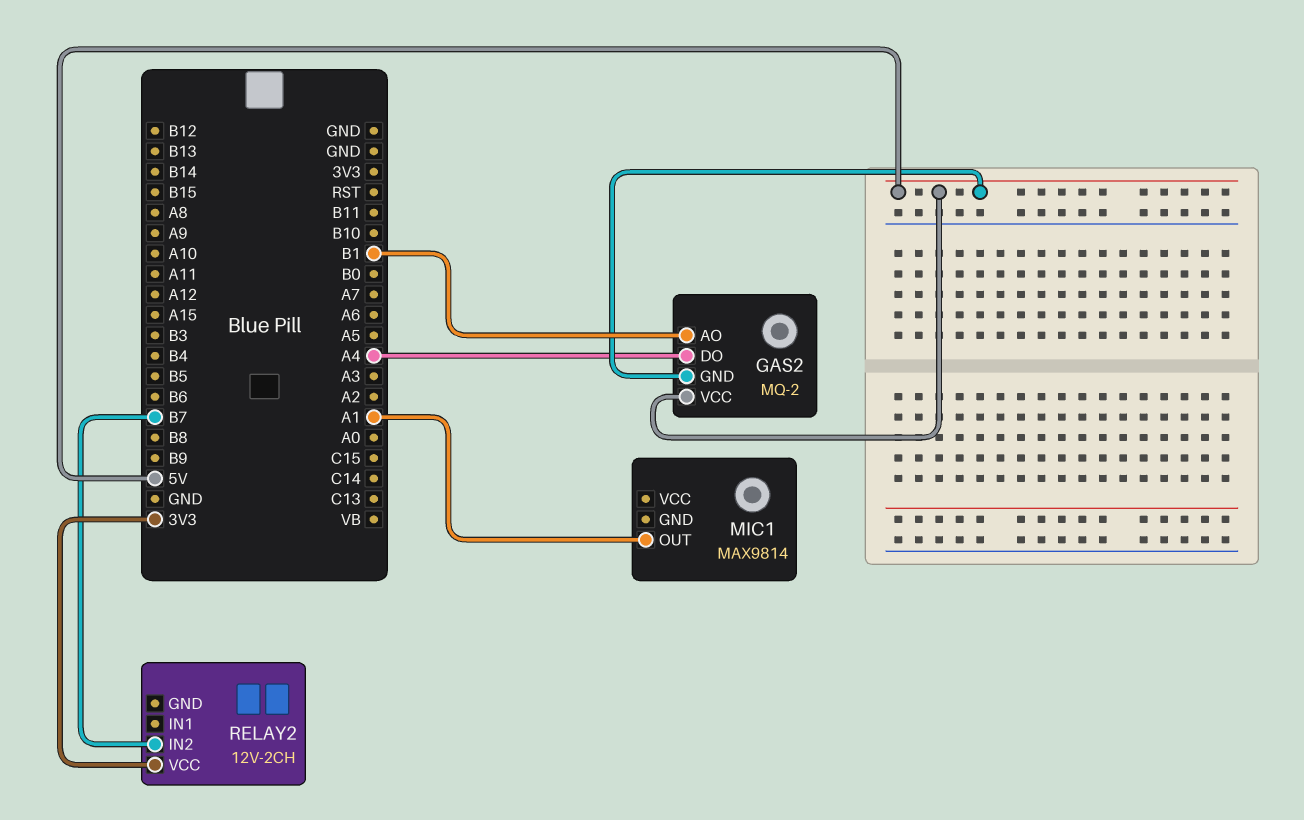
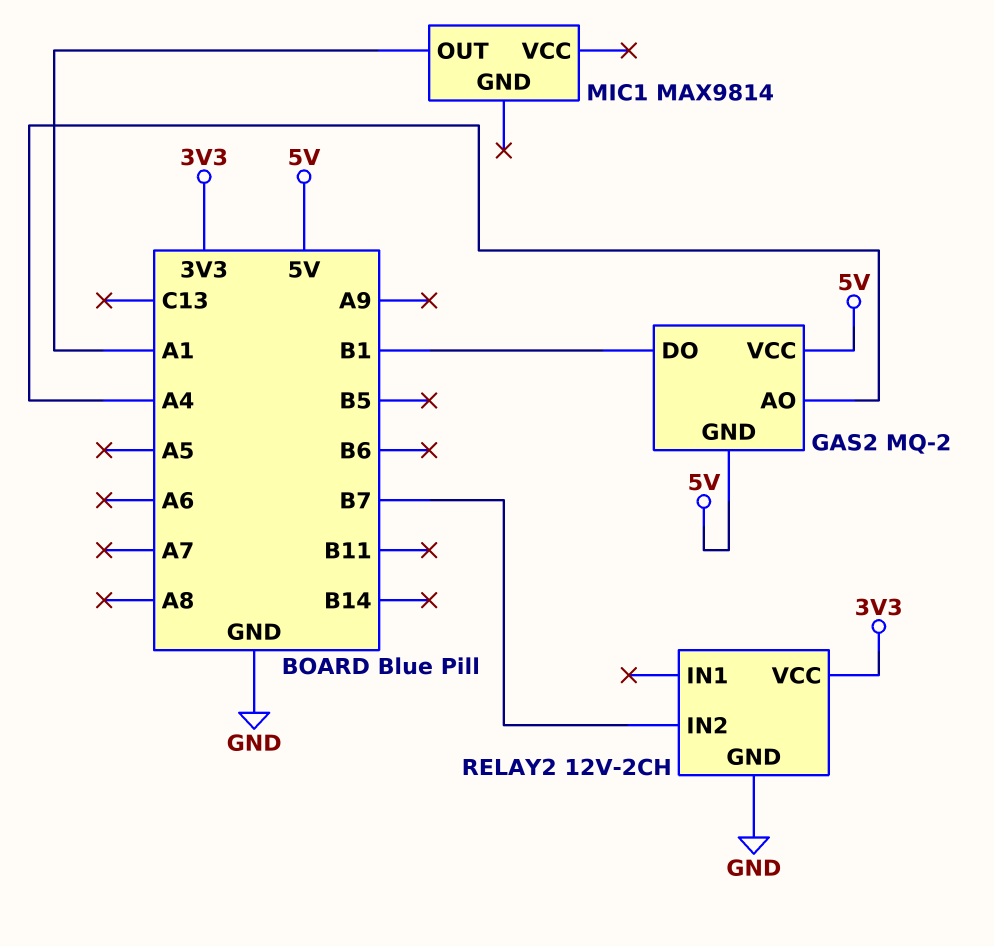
GAS2 pin AO: B1 -> A4
GAS2 pin DO: A4 -> B1
RELAY2 pin GND: none -> GND

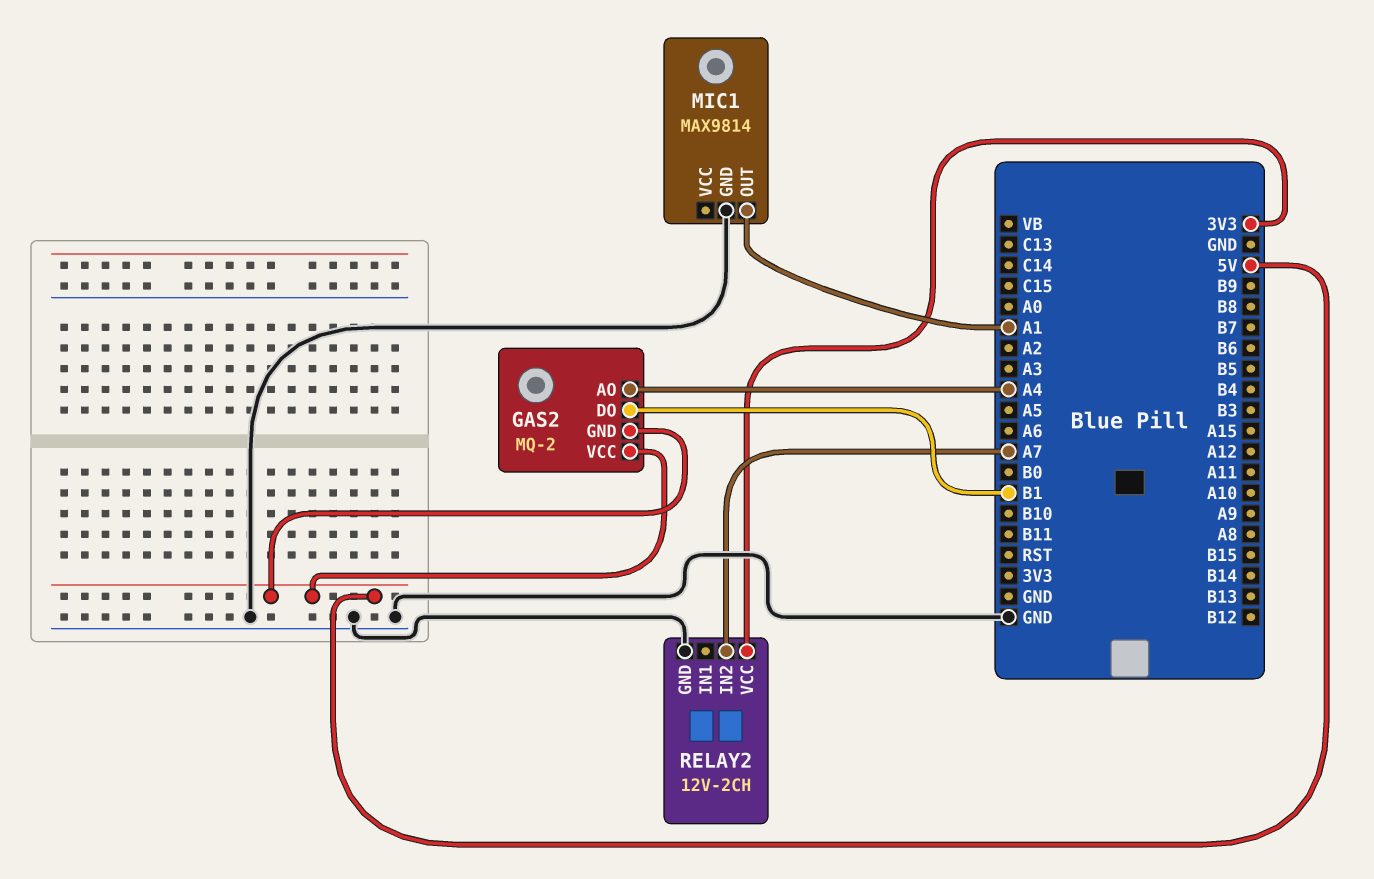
MIC1 pin GND: none -> GND
RELAY2 pin IN2: B7 -> A7

